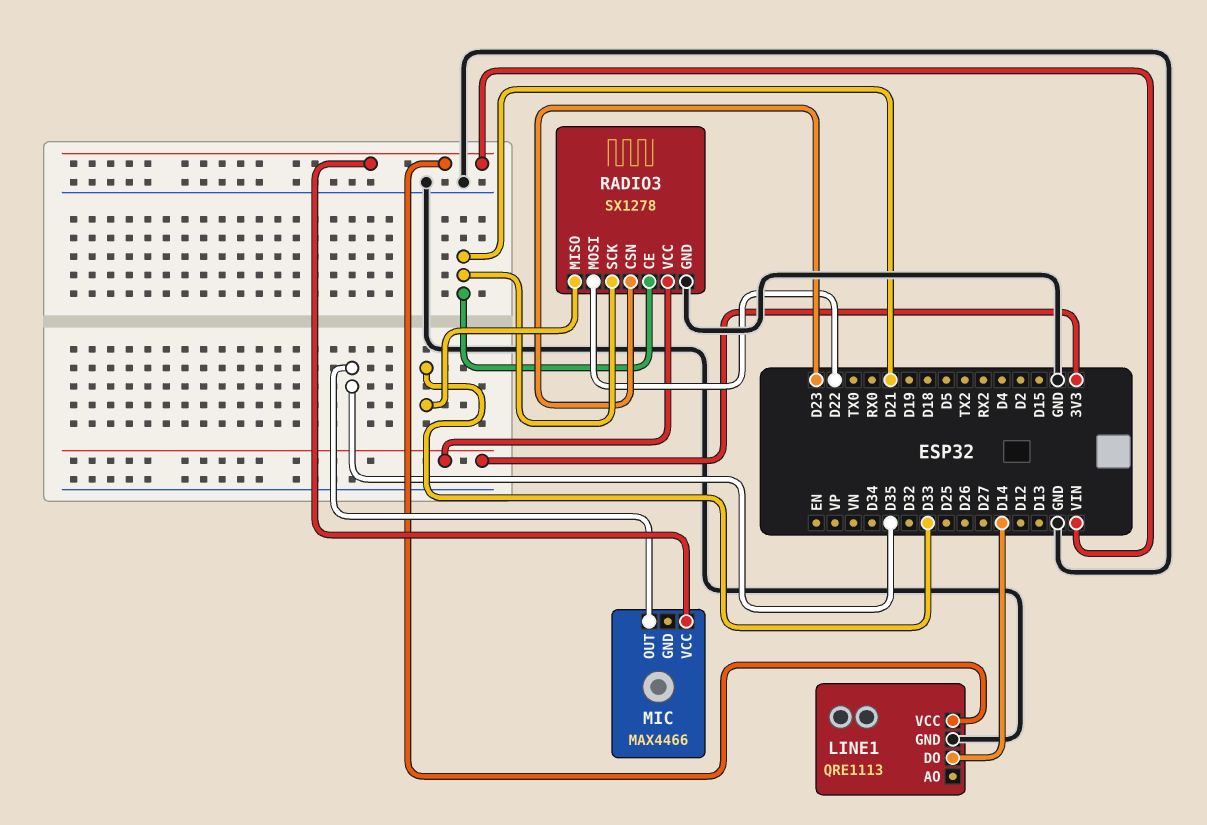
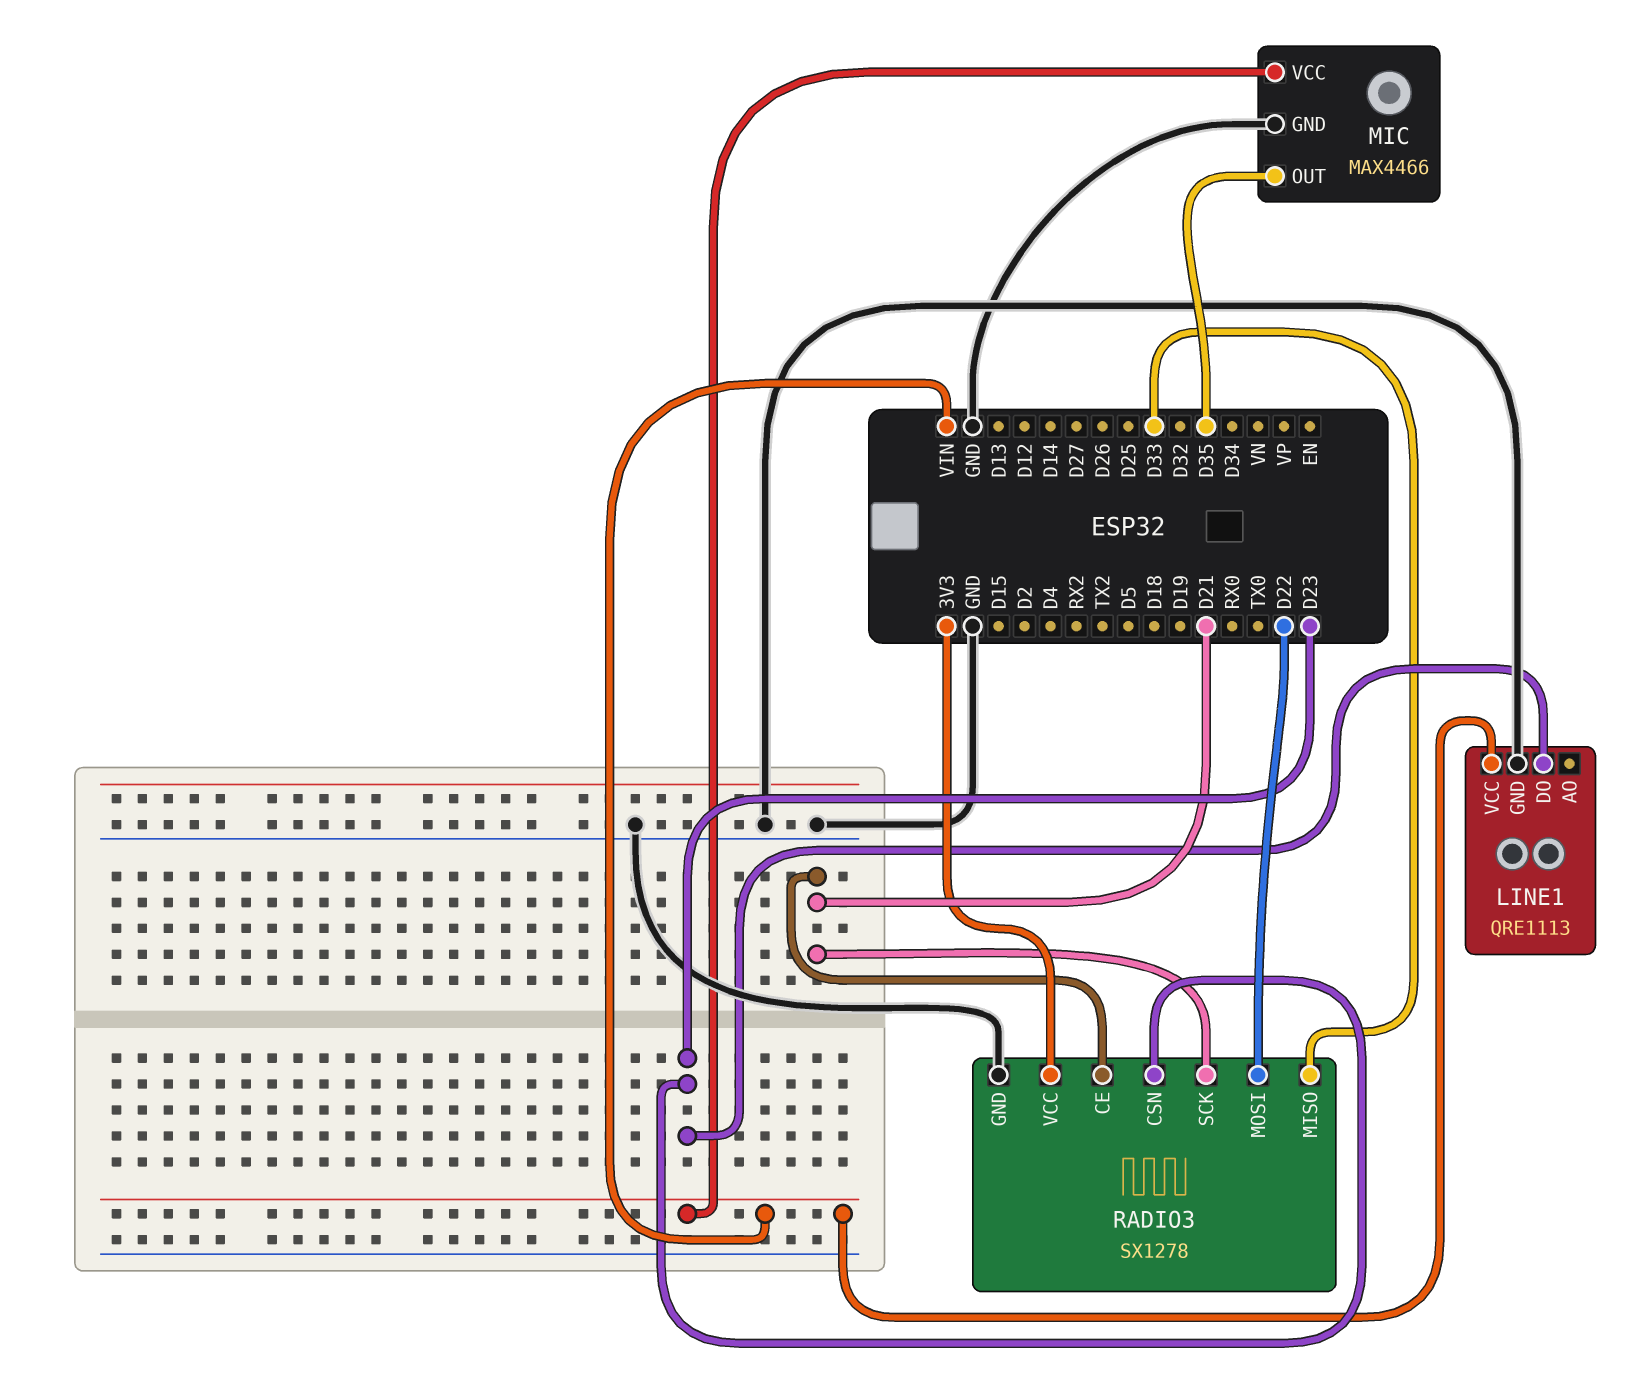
LINE1 pin DO: D14 -> D23
MIC pin GND: none -> GND

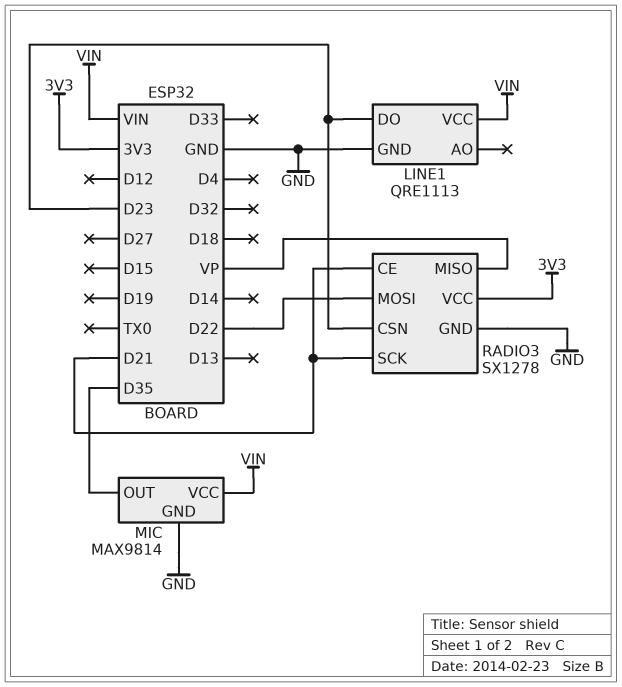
MIC: MAX4466 -> MAX9814
RADIO3 pin MISO: D33 -> VP

